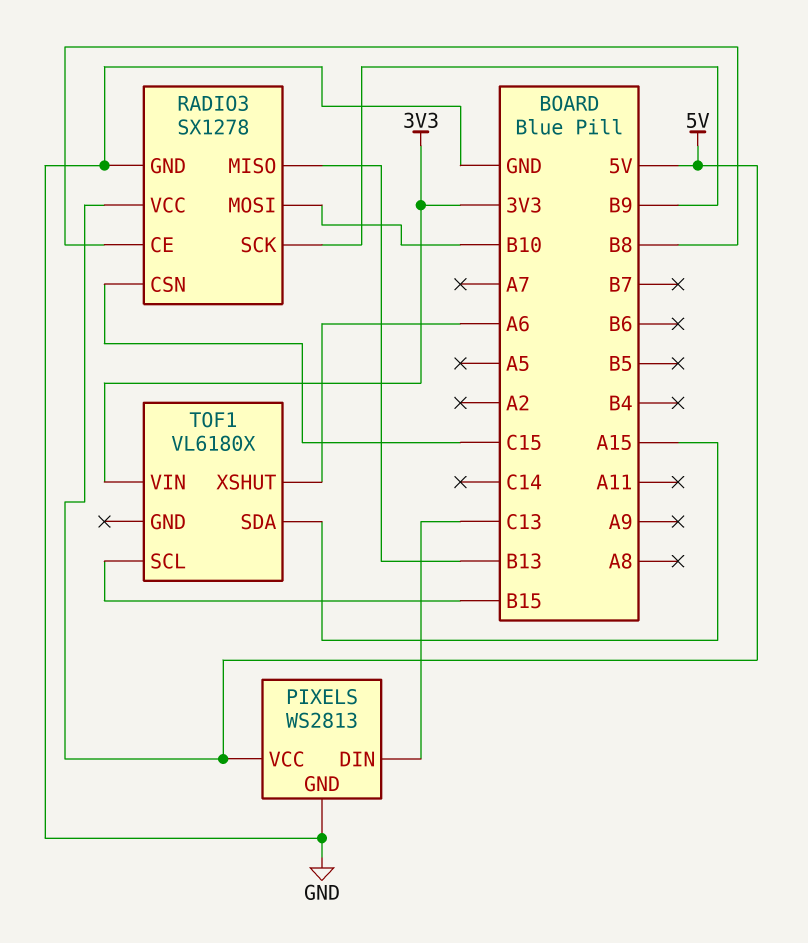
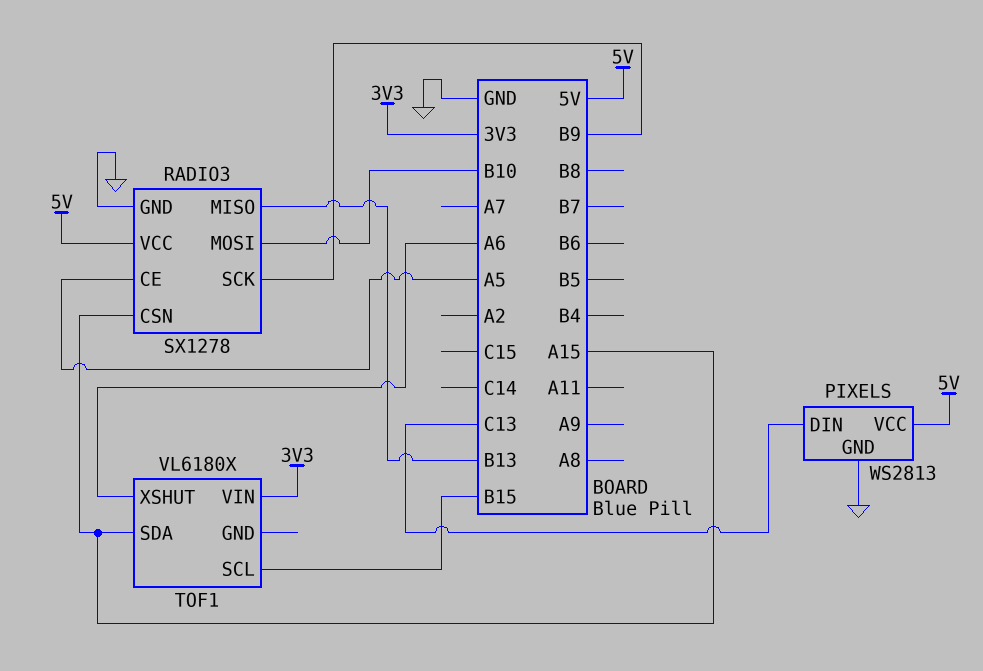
RADIO3 pin CE: B8 -> A5
RADIO3 pin CSN: C15 -> A15

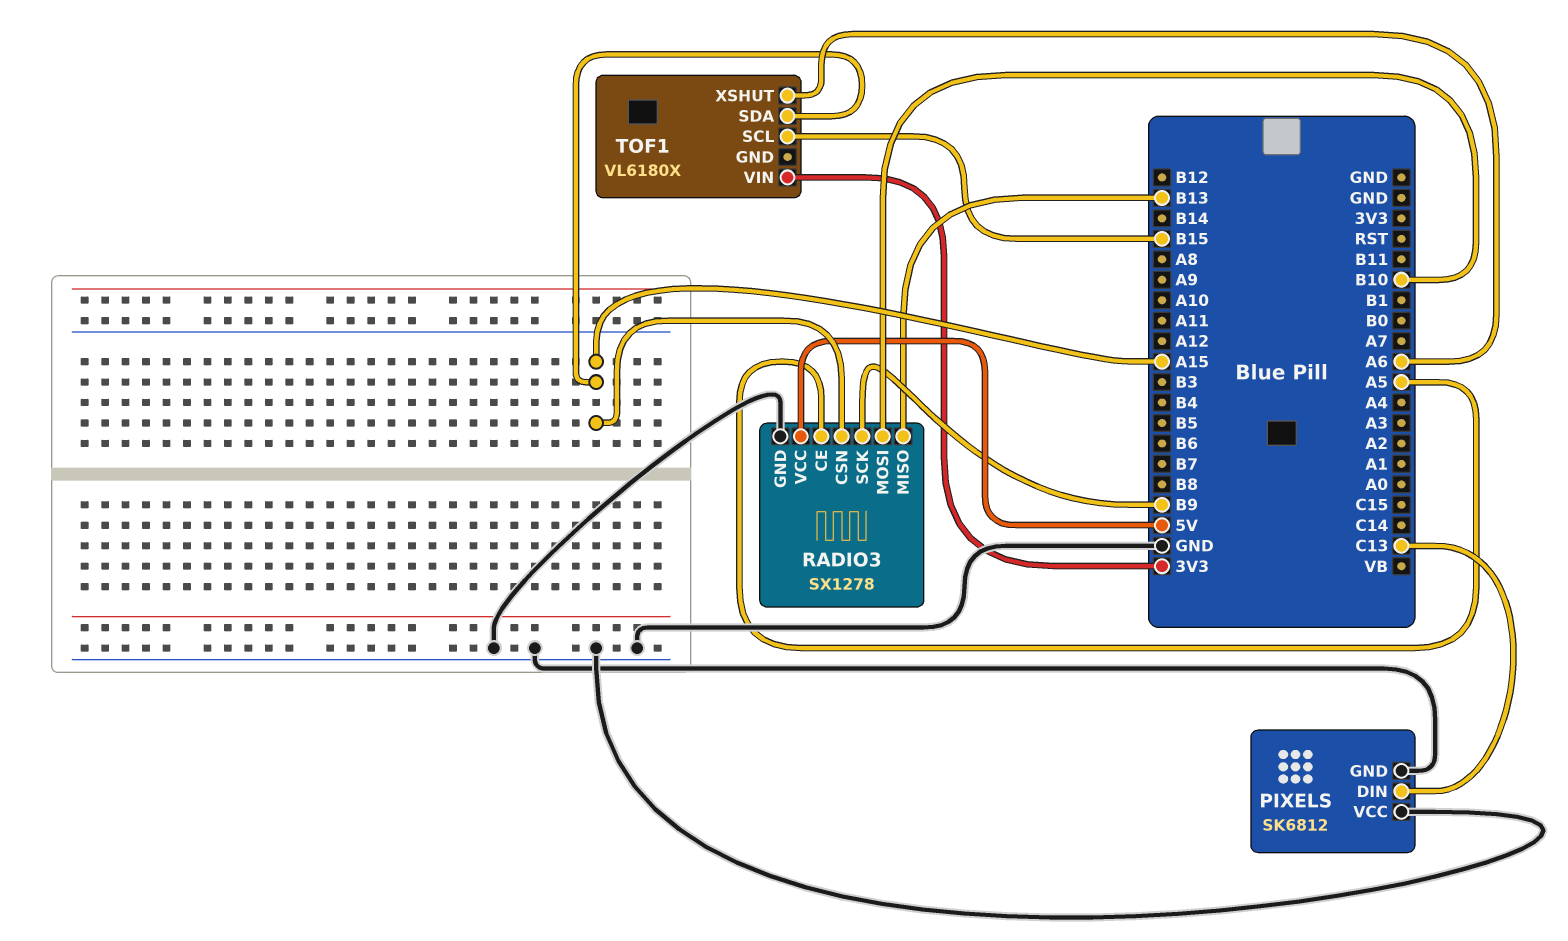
PIXELS: WS2813 -> SK6812
PIXELS pin VCC: 5V -> GND

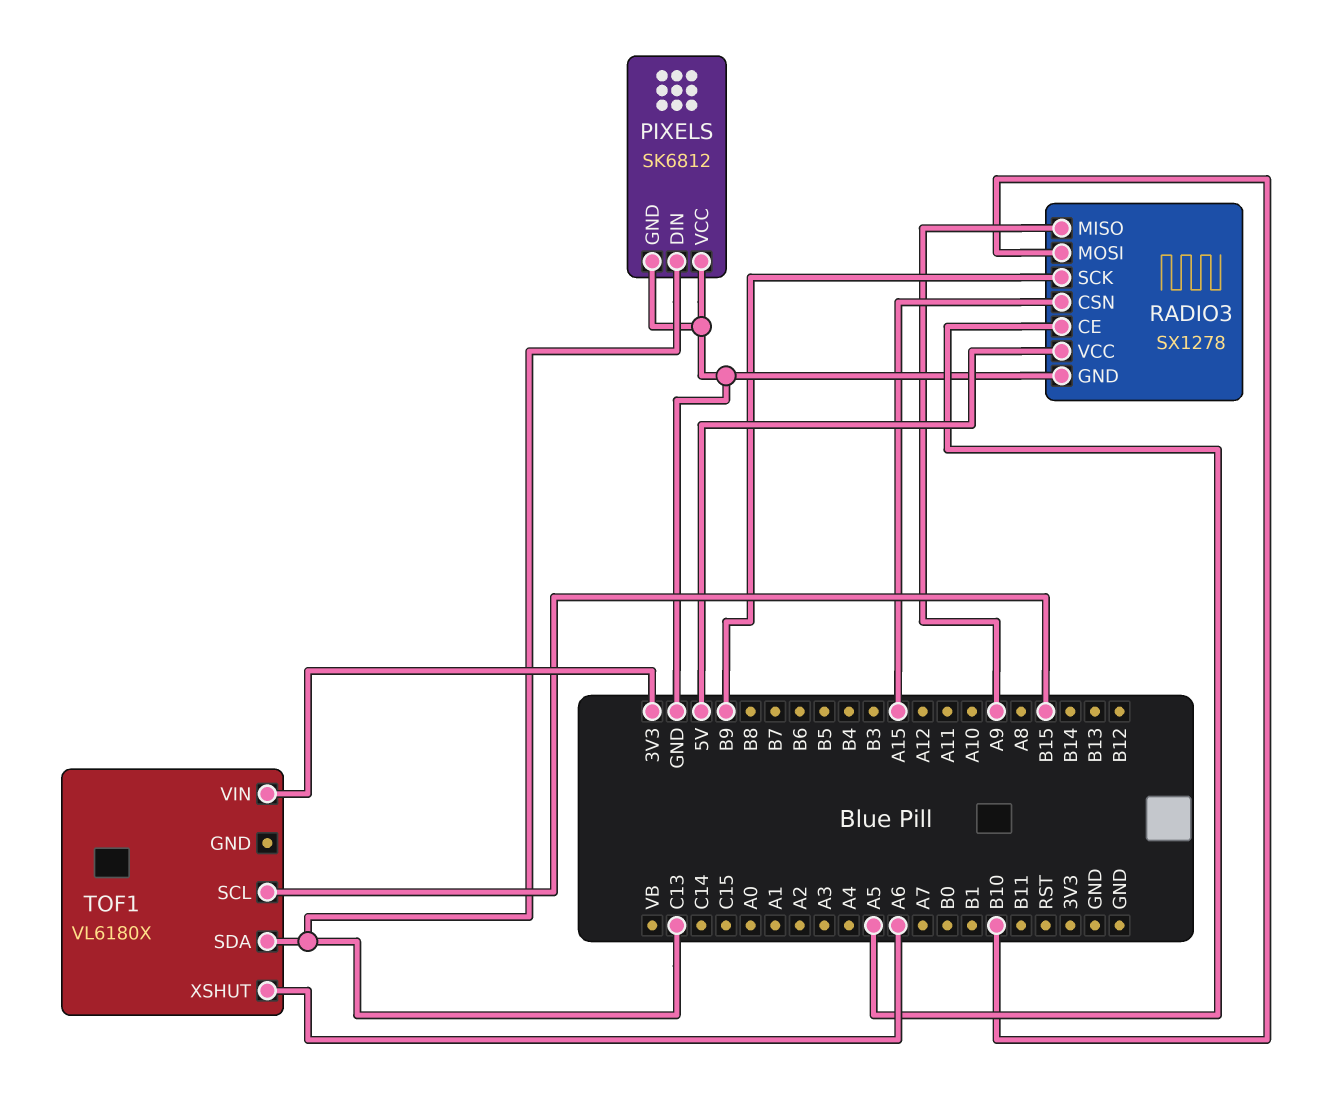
RADIO3 pin MISO: B13 -> A9
TOF1 pin SDA: A15 -> C13

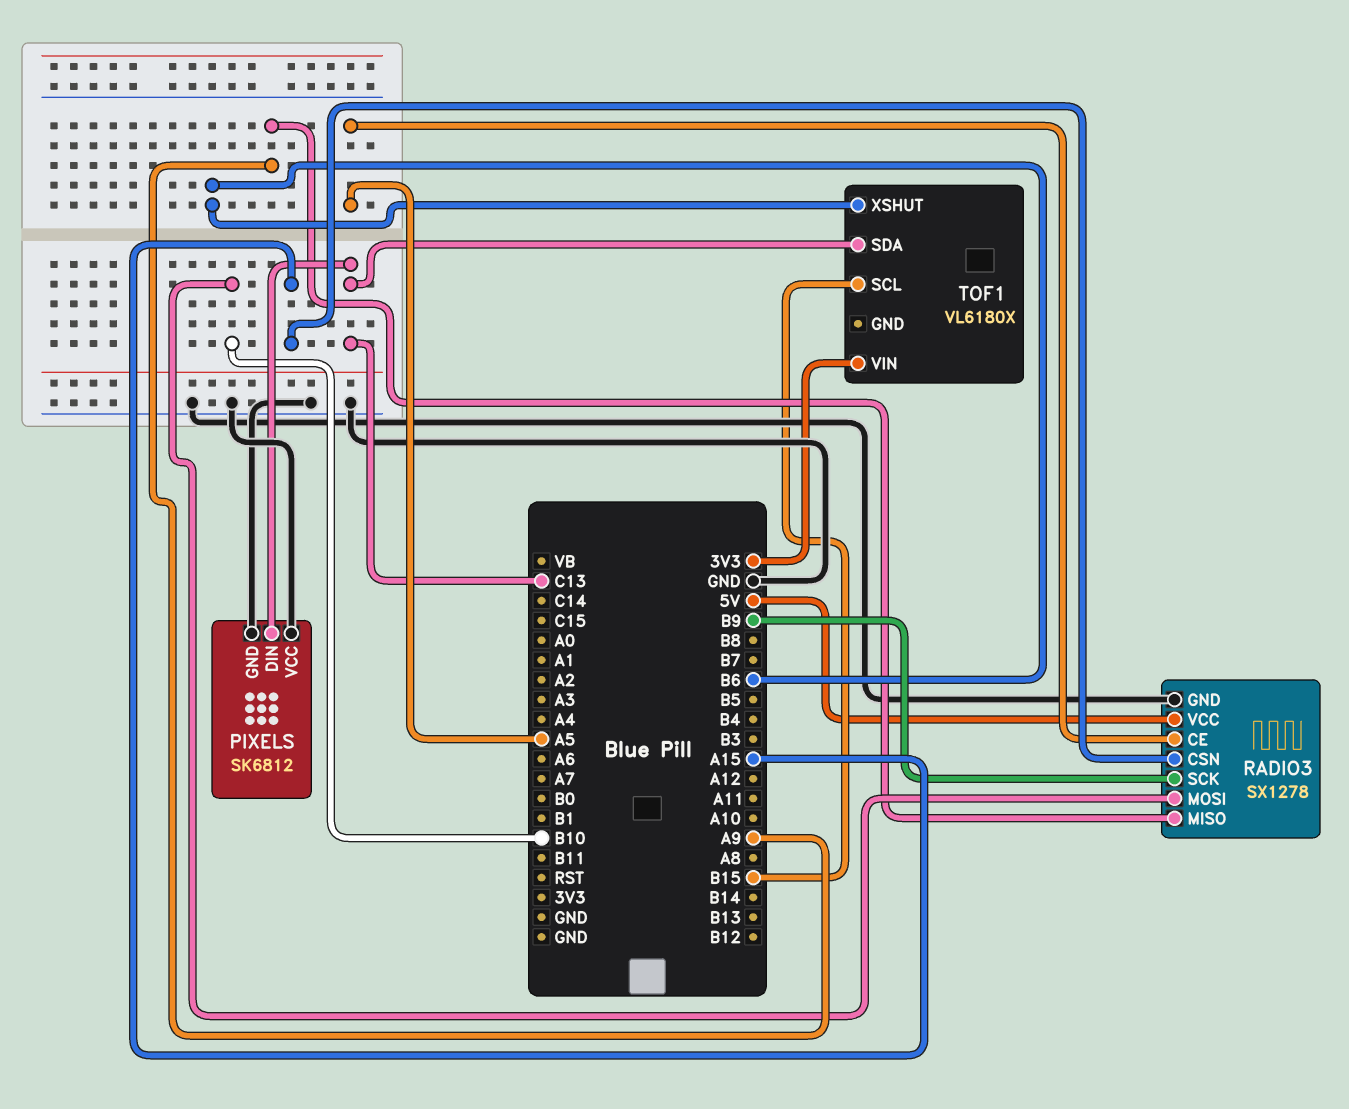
TOF1 pin XSHUT: A6 -> B6

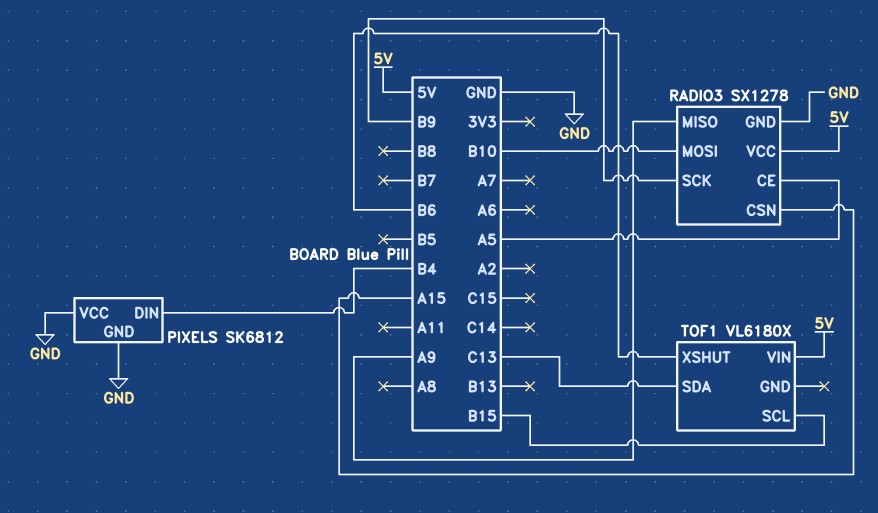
PIXELS pin DIN: C13 -> B4
TOF1 pin VIN: 3V3 -> 5V

